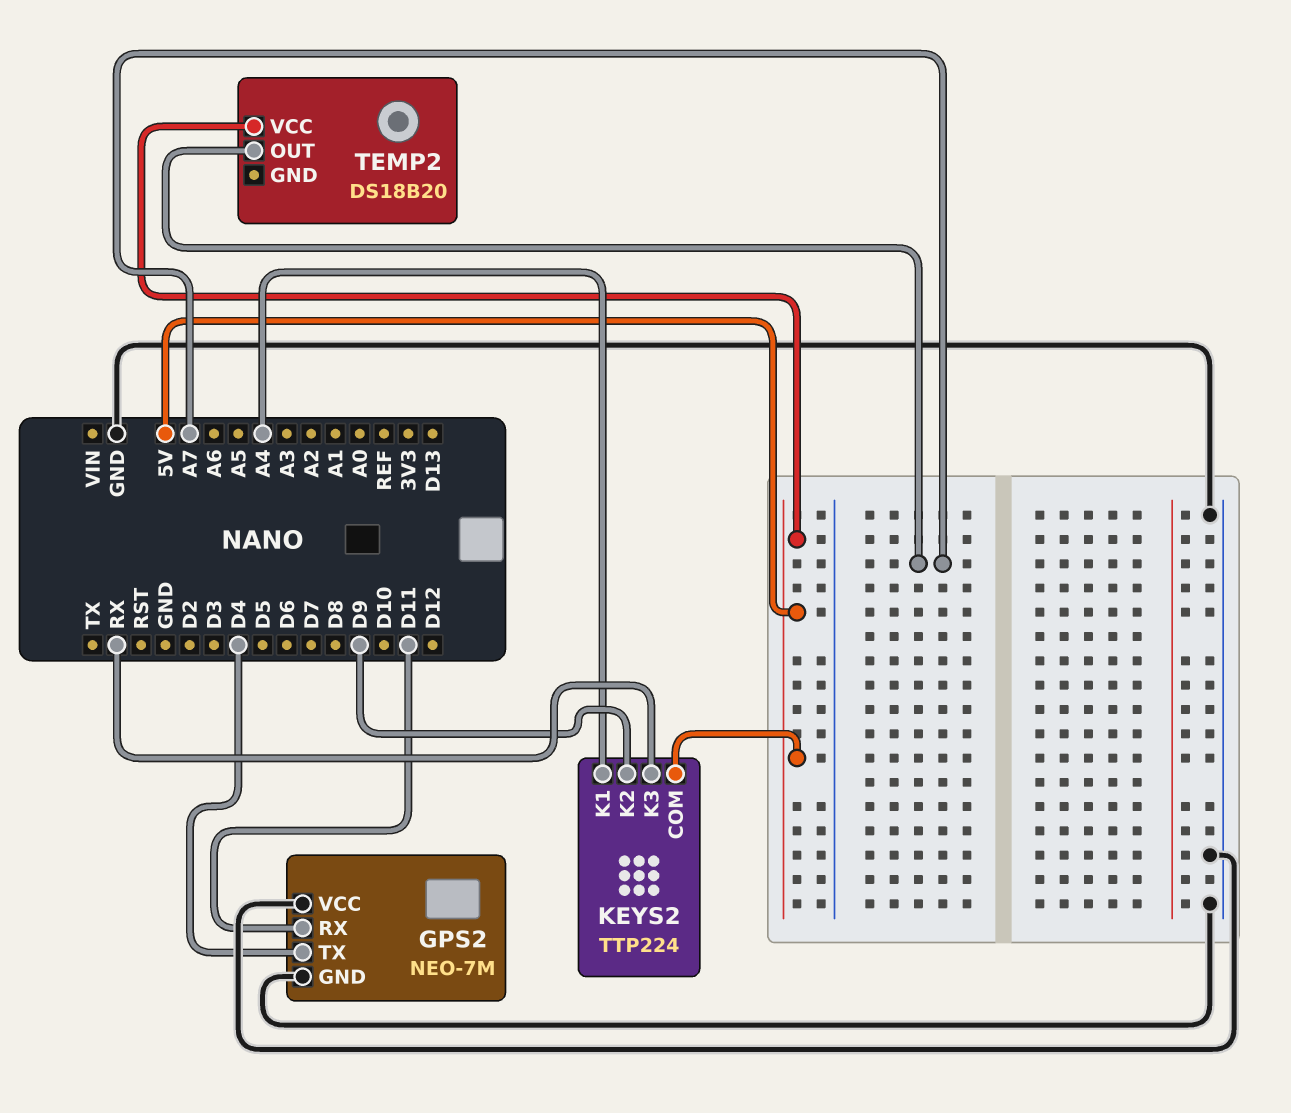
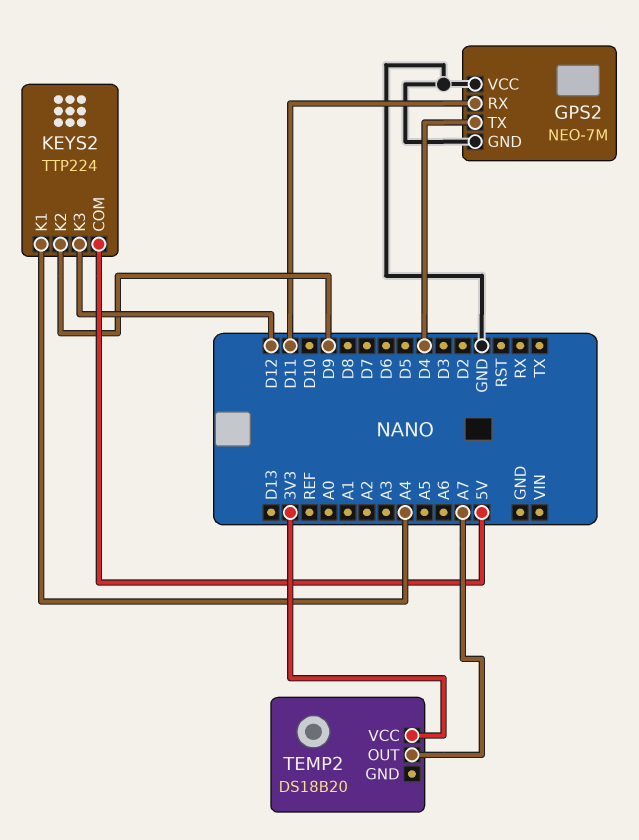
KEYS2 pin K3: RX -> D12
TEMP2 pin VCC: 5V -> 3V3

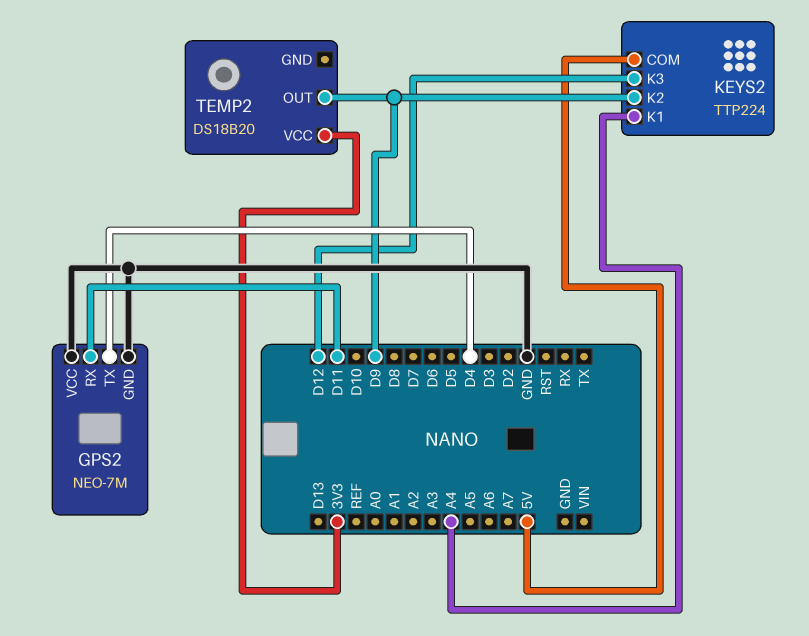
TEMP2 pin OUT: A7 -> D9

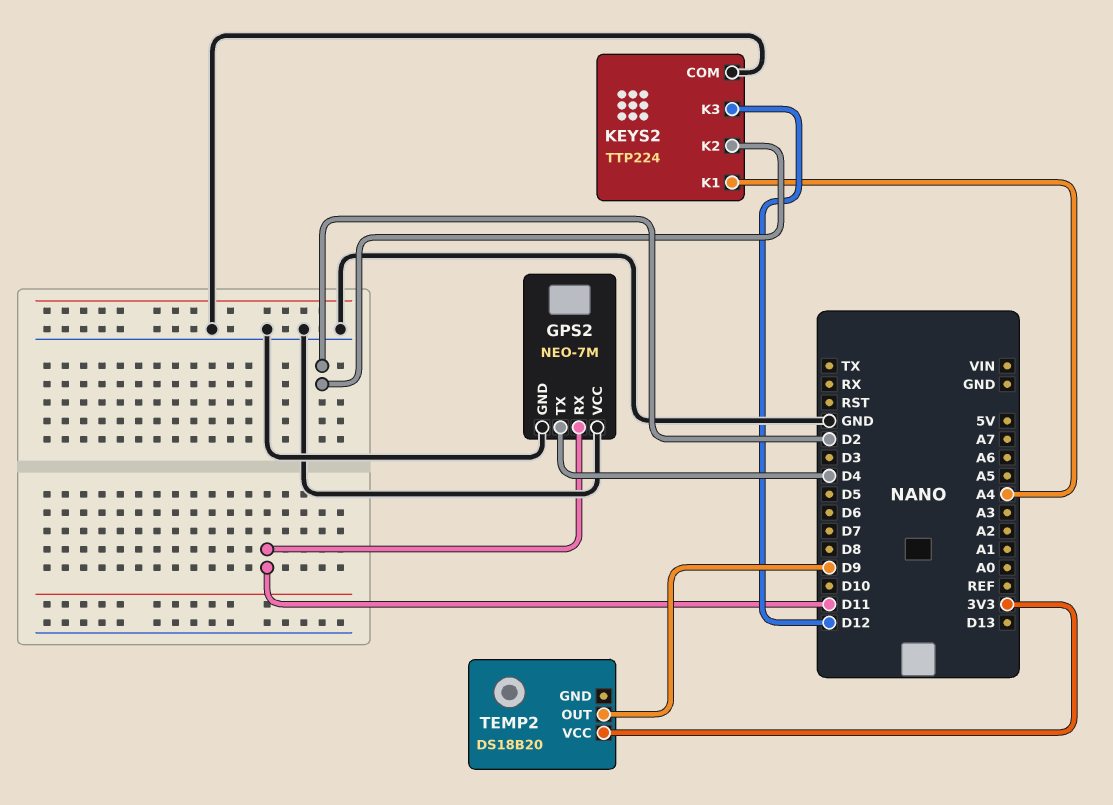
KEYS2 pin COM: 5V -> GND
KEYS2 pin K2: D9 -> D2

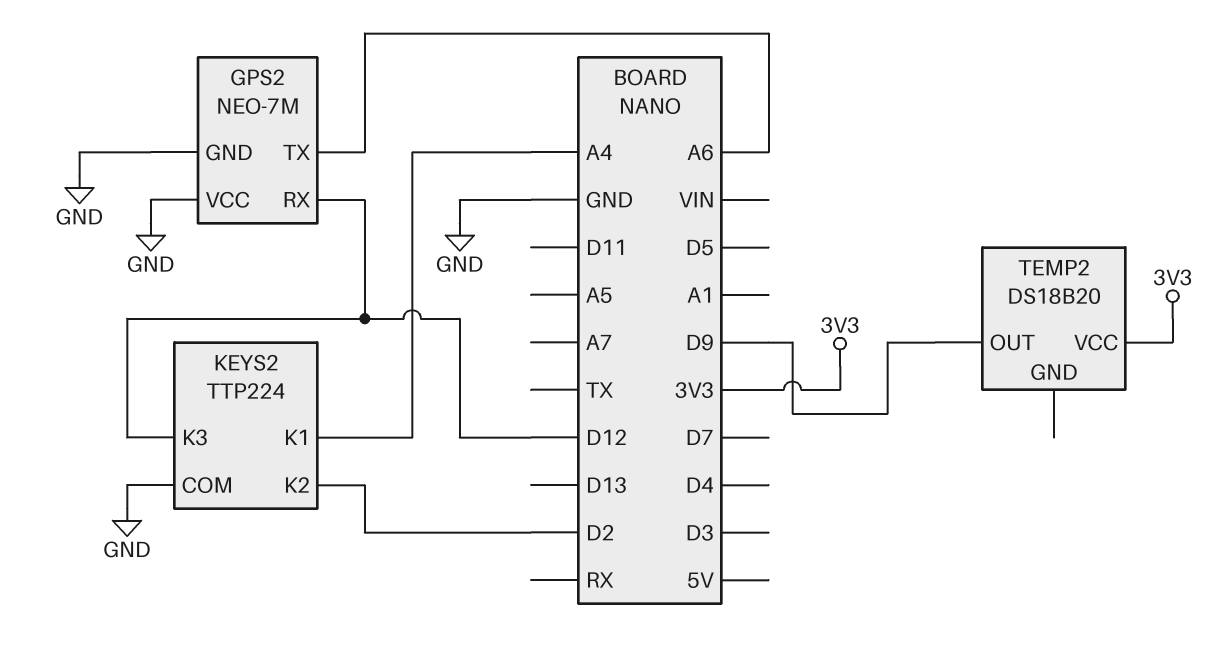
GPS2 pin RX: D11 -> D12
GPS2 pin TX: D4 -> A6

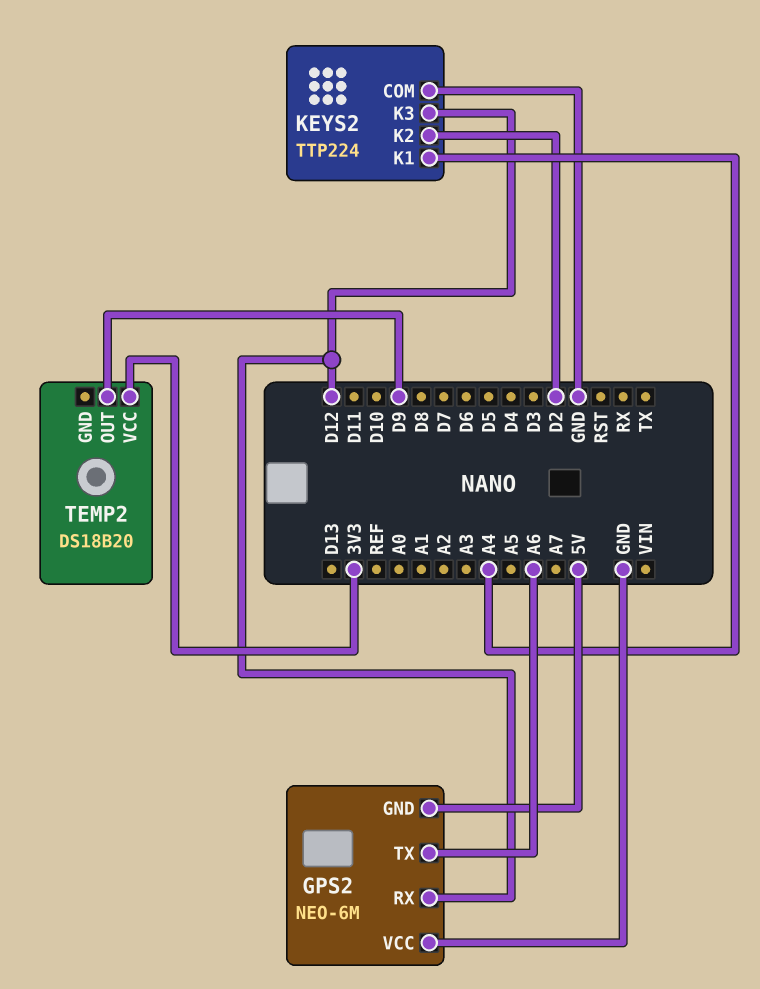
GPS2: NEO-7M -> NEO-6M
GPS2 pin GND: GND -> 5V

